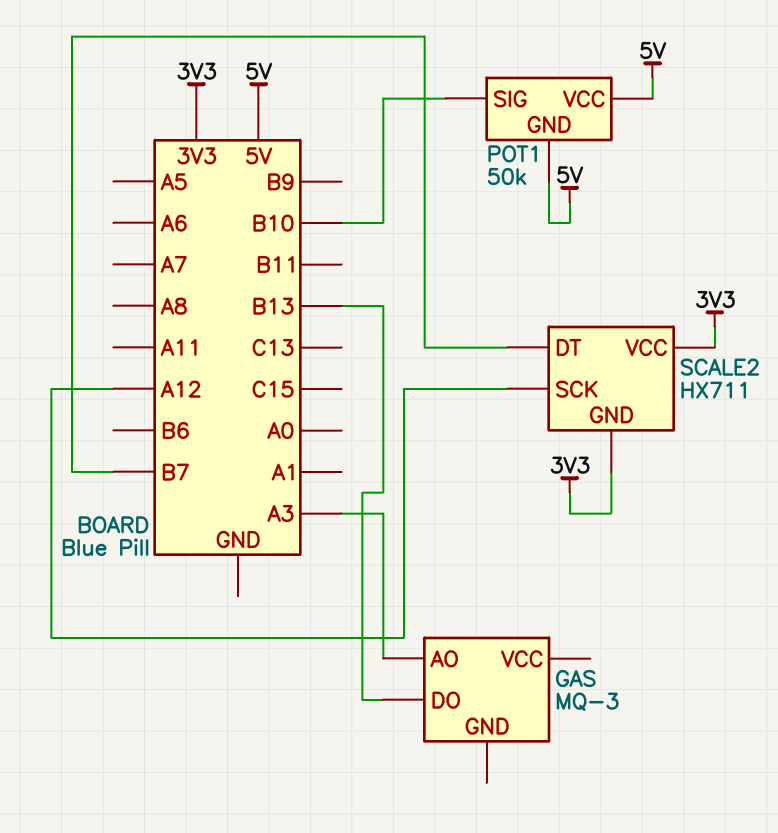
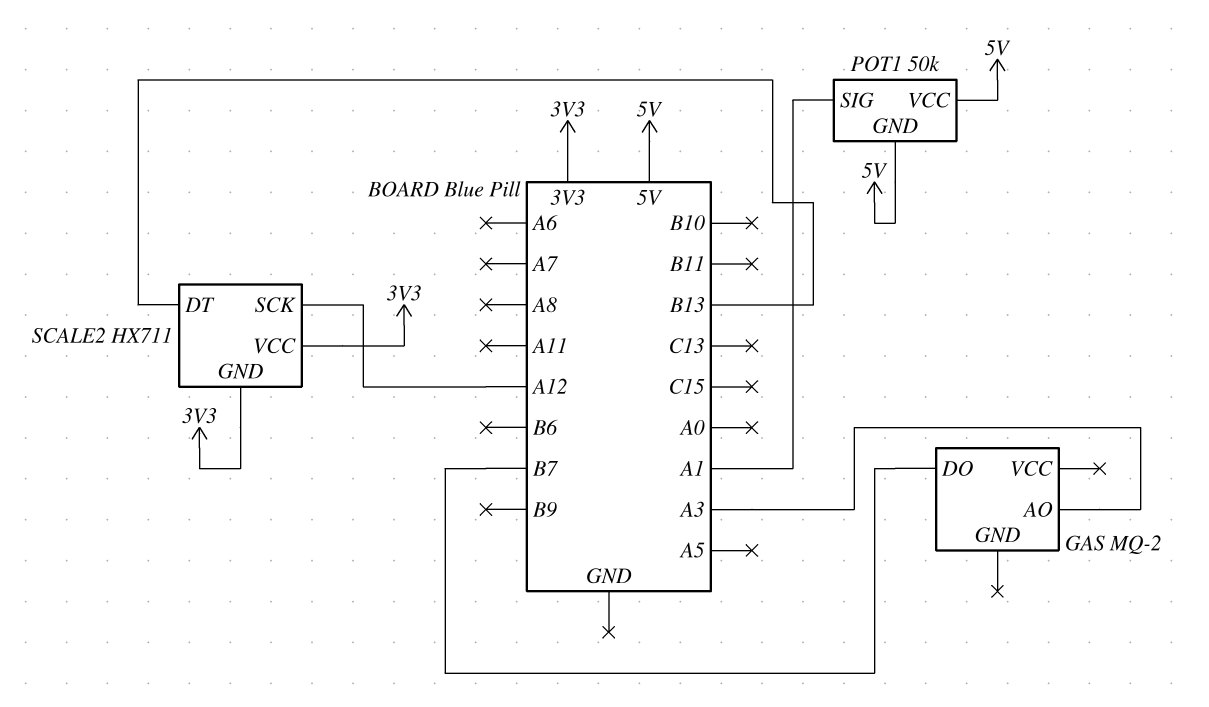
GAS: MQ-3 -> MQ-2
GAS pin DO: B13 -> B7
POT1 pin SIG: B10 -> A1
SCALE2 pin DT: B7 -> B13

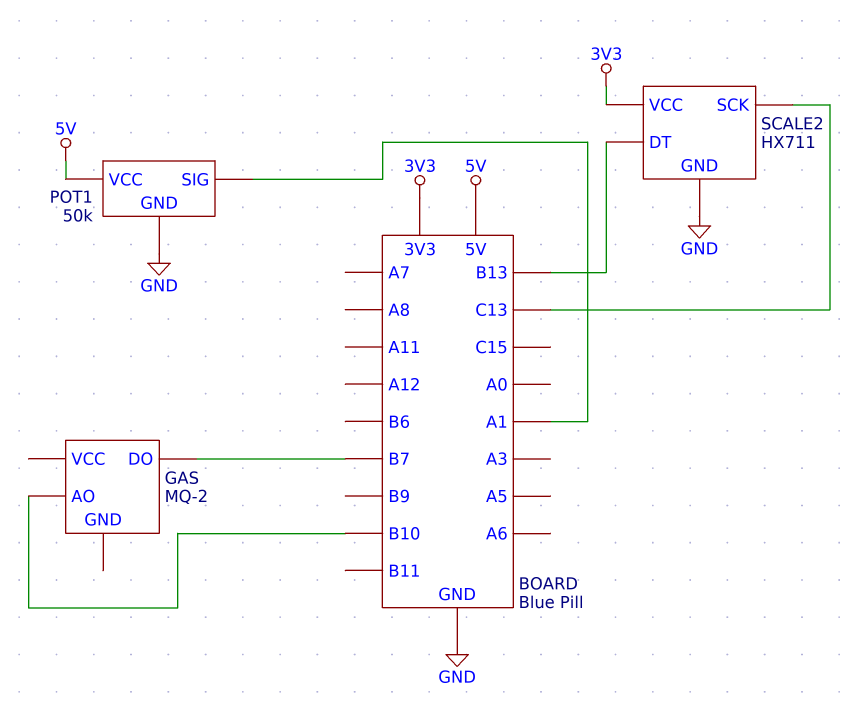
GAS pin AO: A3 -> B10
POT1 pin GND: 5V -> GND
SCALE2 pin GND: 3V3 -> GND
SCALE2 pin SCK: A12 -> C13

